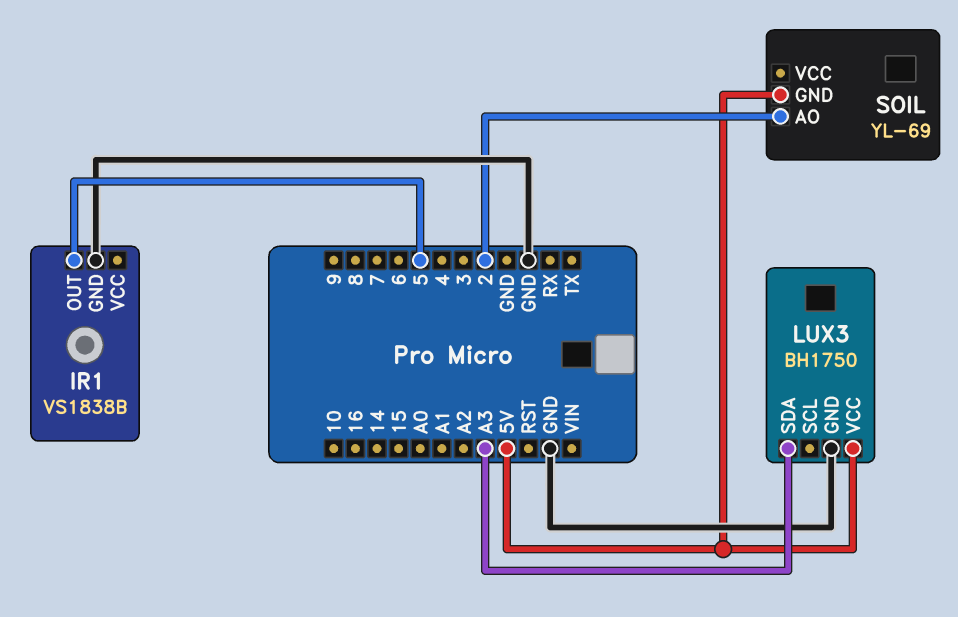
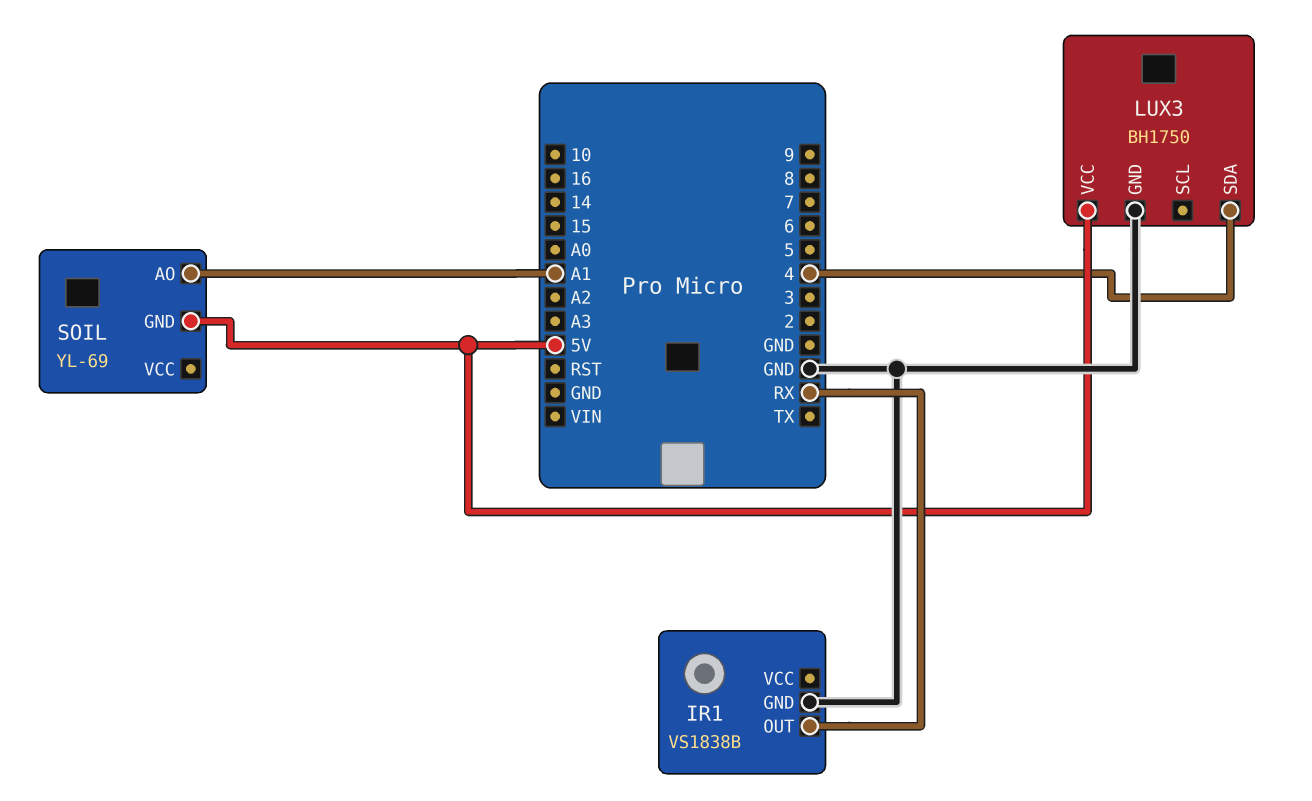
IR1 pin OUT: 5 -> RX
LUX3 pin SDA: A3 -> 4
SOIL pin AO: 2 -> A1

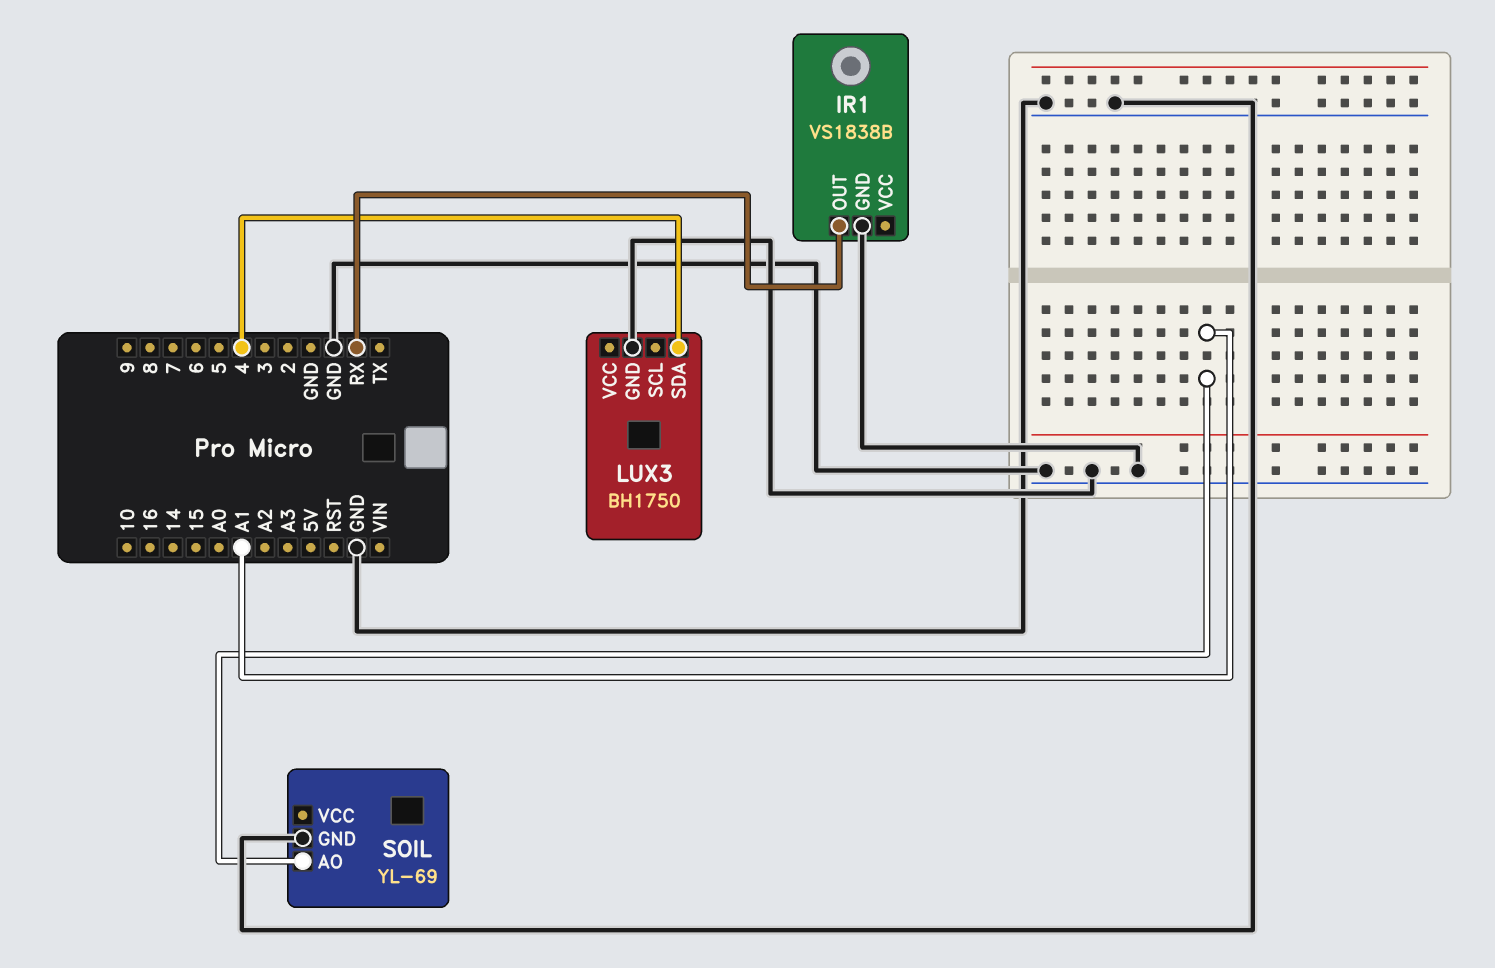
LUX3 pin VCC: 5V -> none
SOIL pin GND: 5V -> GND

